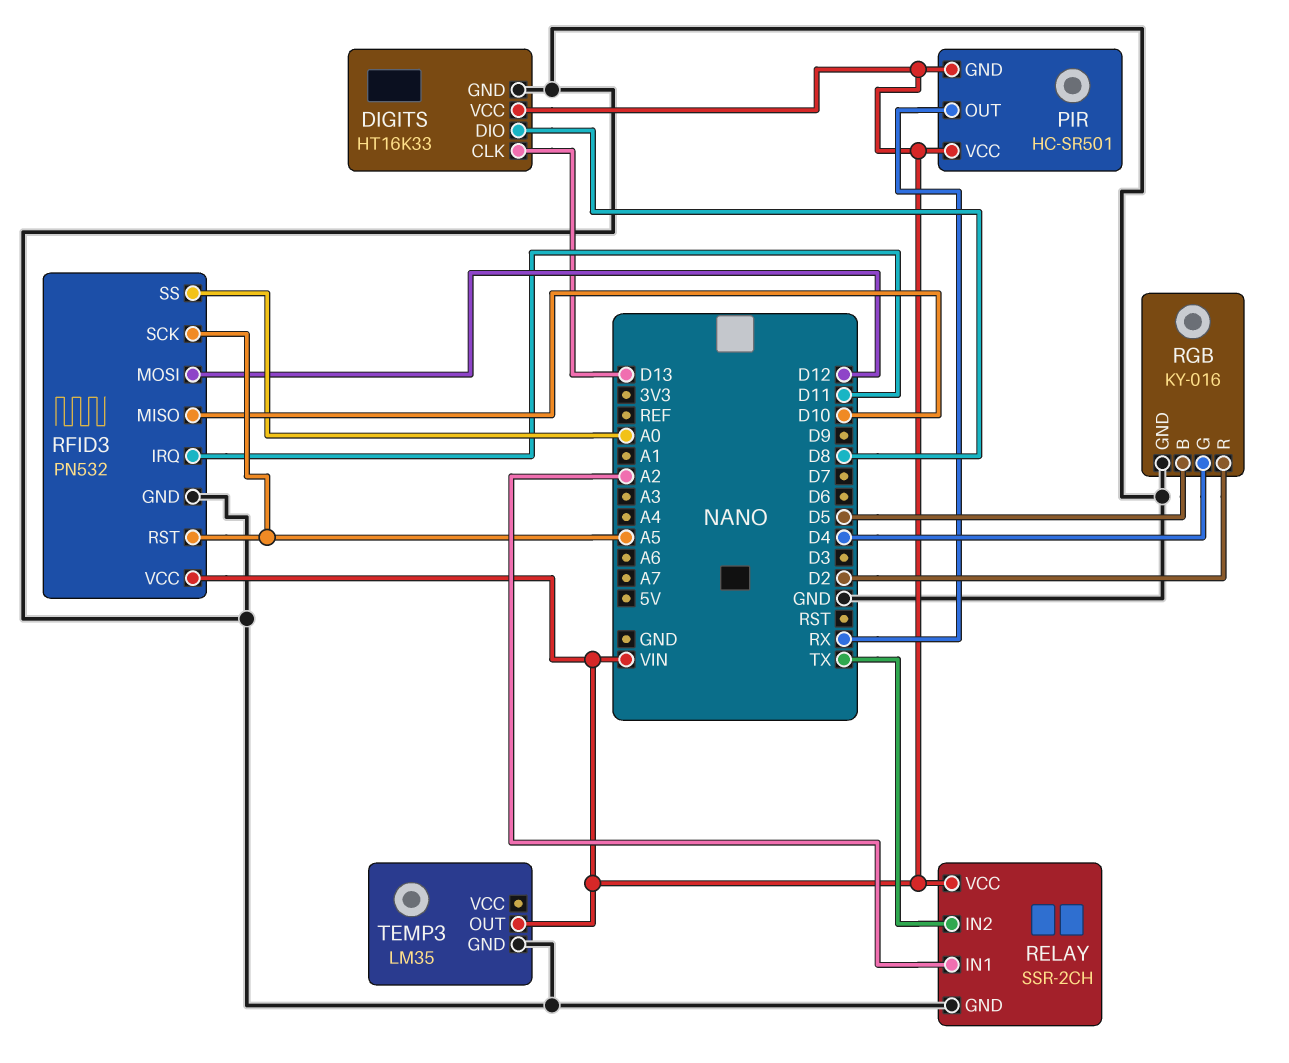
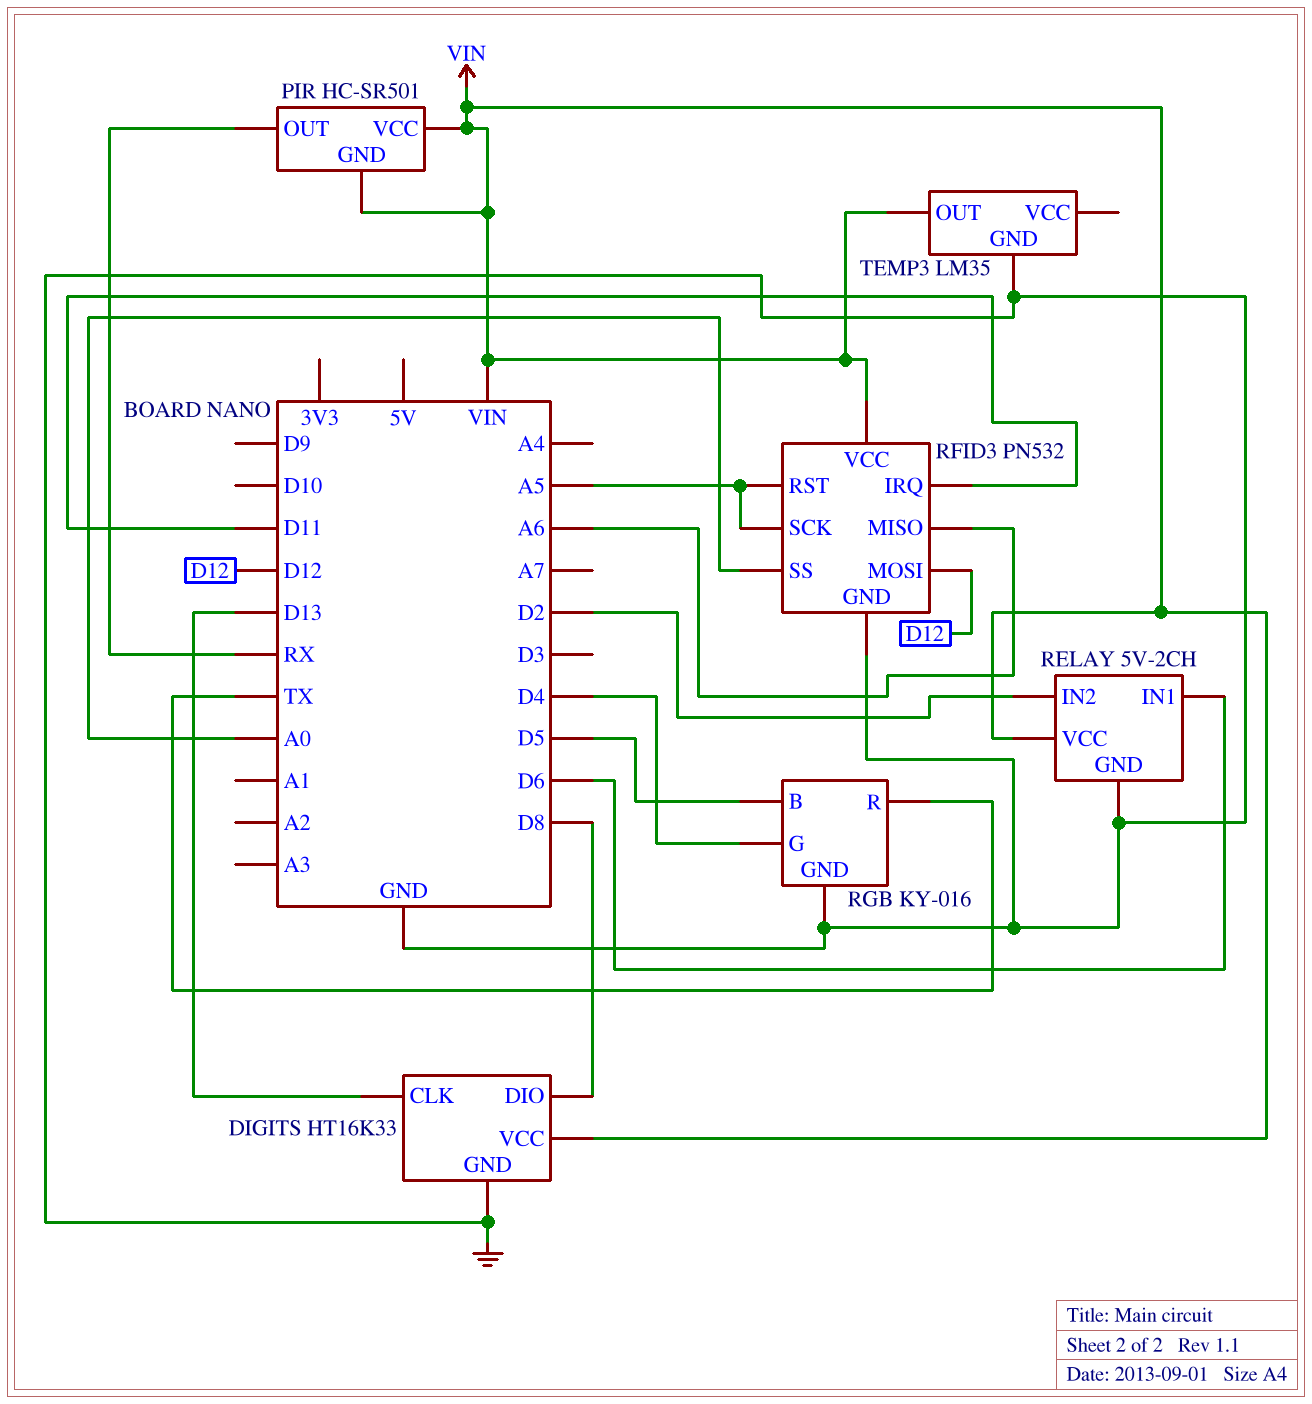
RELAY: SSR-2CH -> 5V-2CH
RELAY pin IN1: A2 -> D6
RELAY pin IN2: TX -> D2
RFID3 pin MISO: D10 -> A6
RGB pin R: D2 -> TX

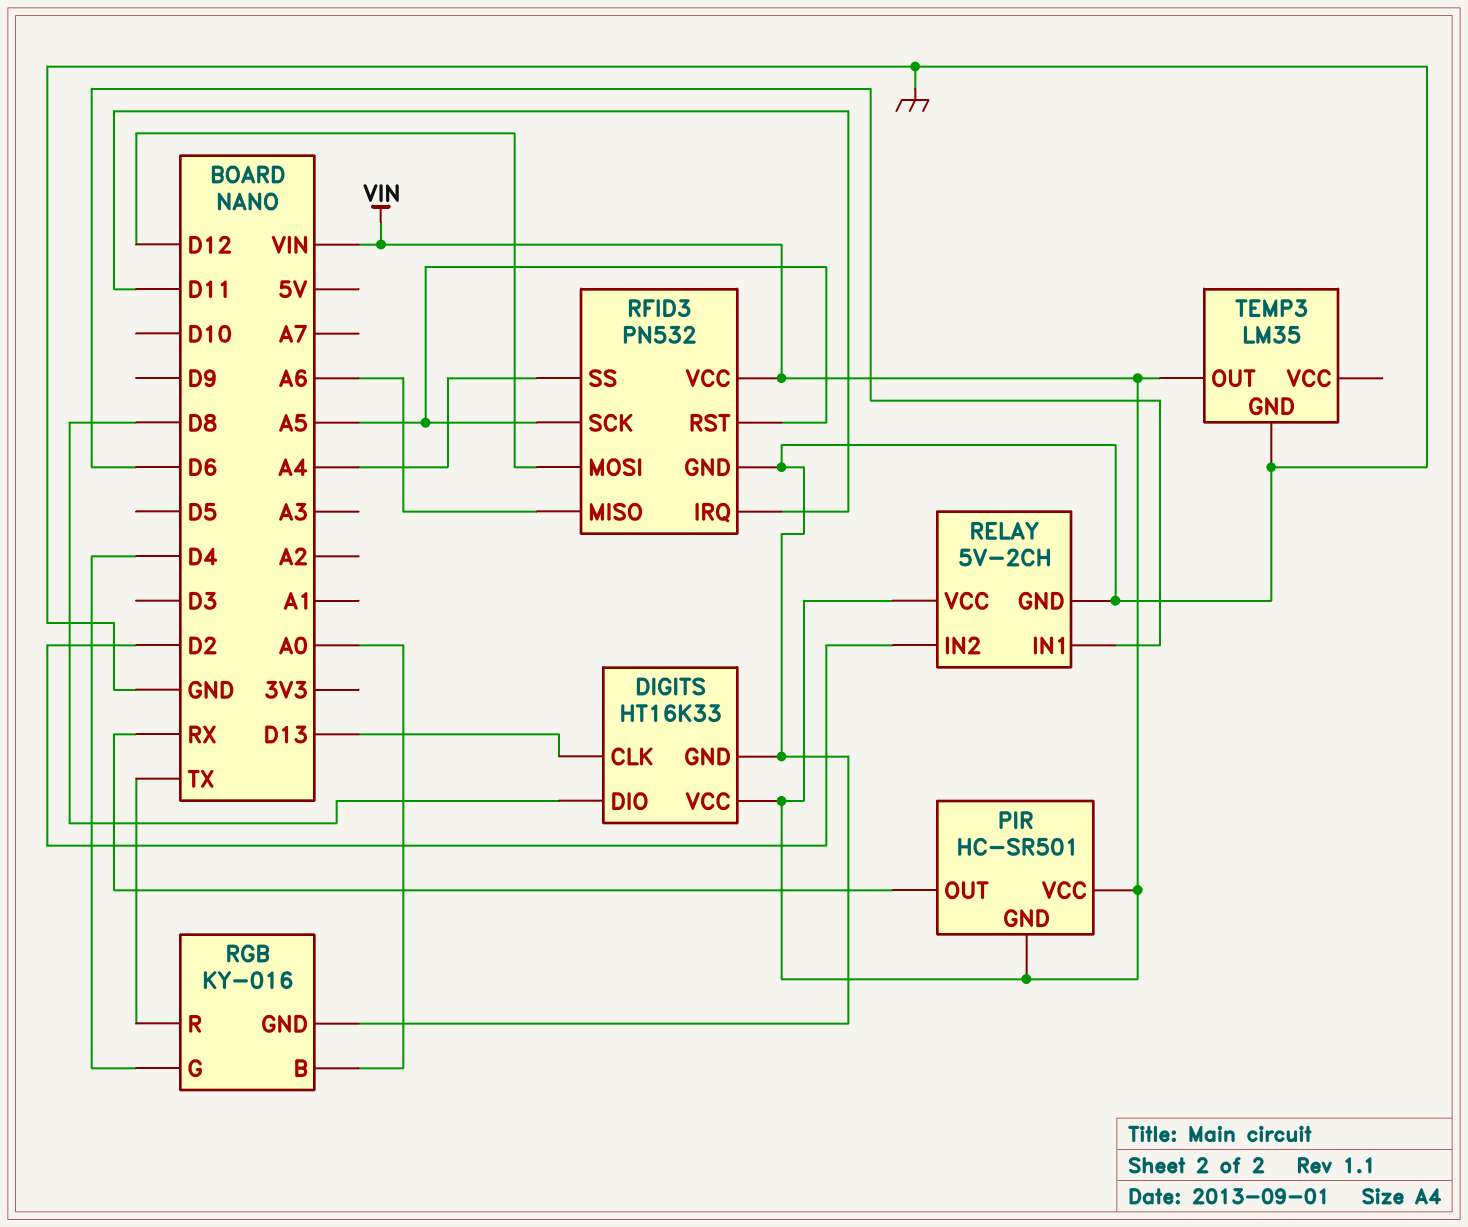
RFID3 pin SS: A0 -> A4
RGB pin B: D5 -> A0

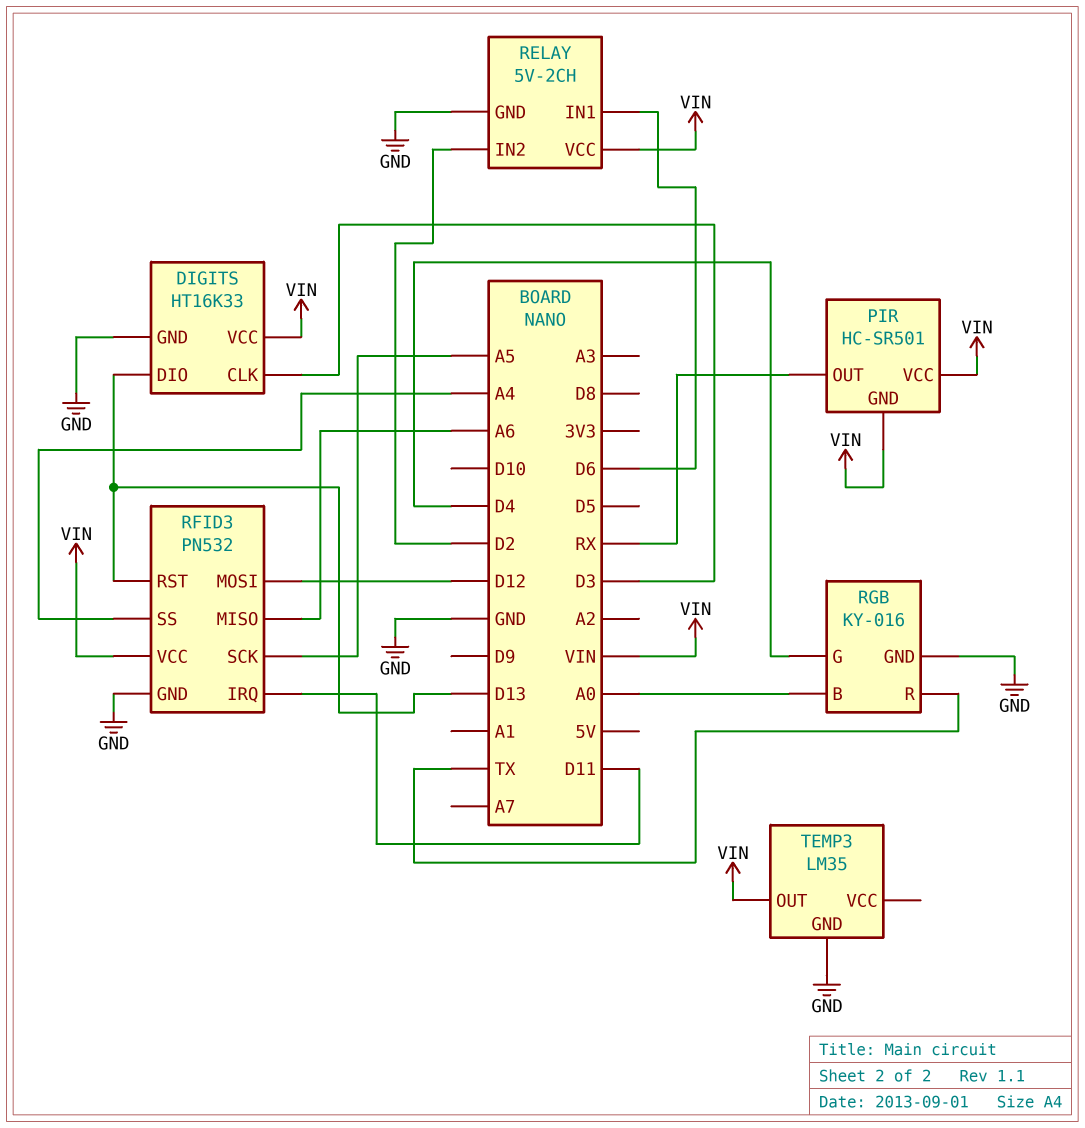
DIGITS pin CLK: D13 -> D3
DIGITS pin DIO: D8 -> D13
RFID3 pin RST: A5 -> D13

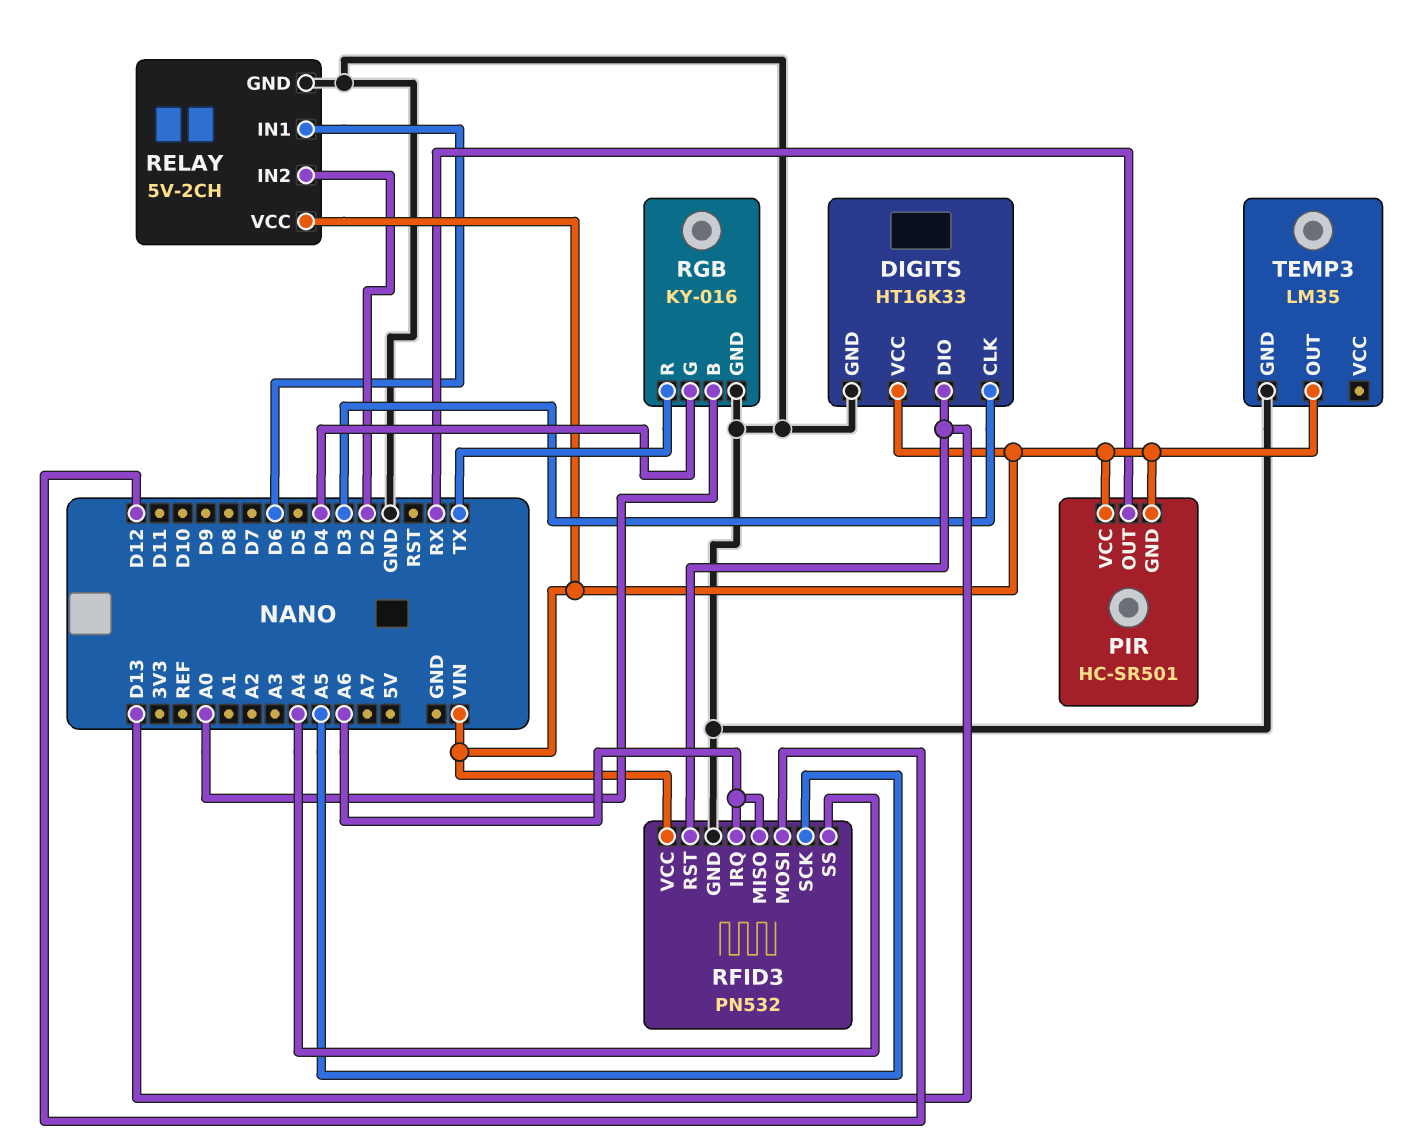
RFID3 pin IRQ: D11 -> A6

